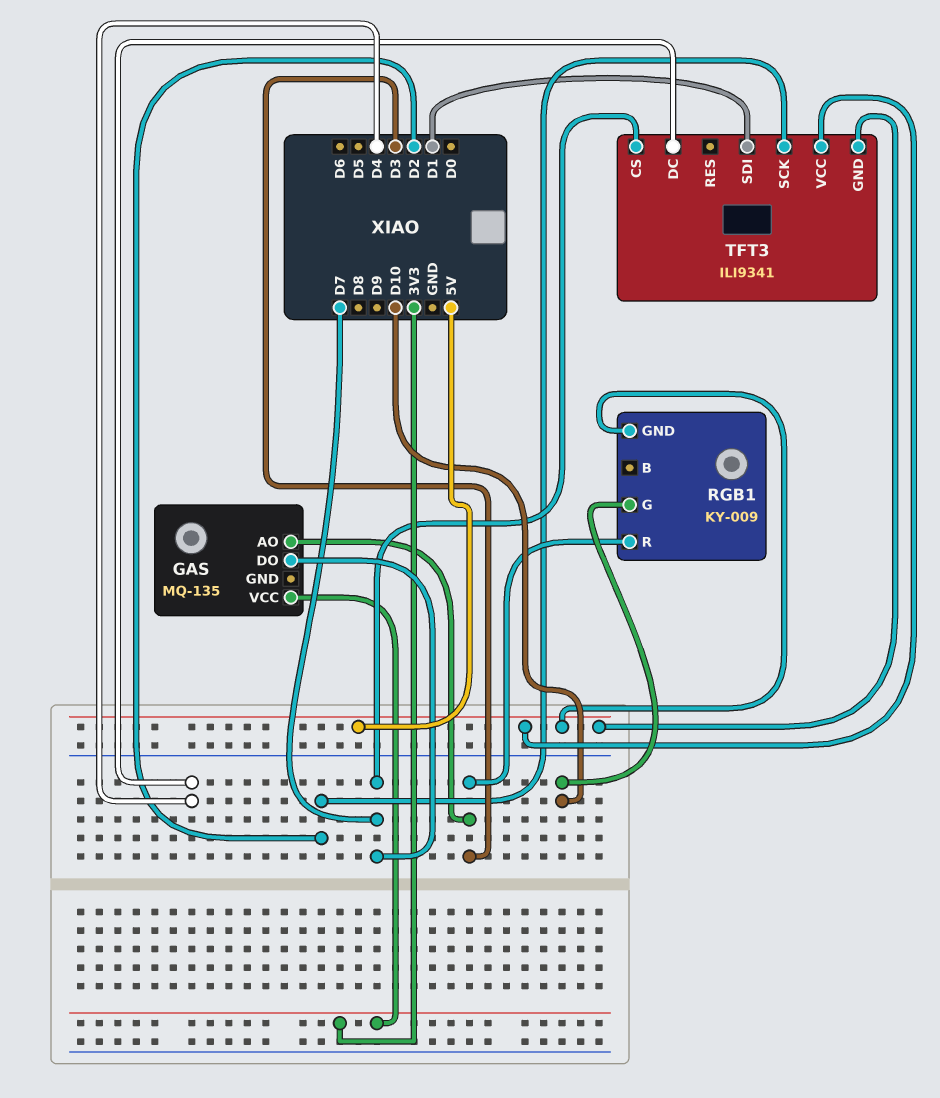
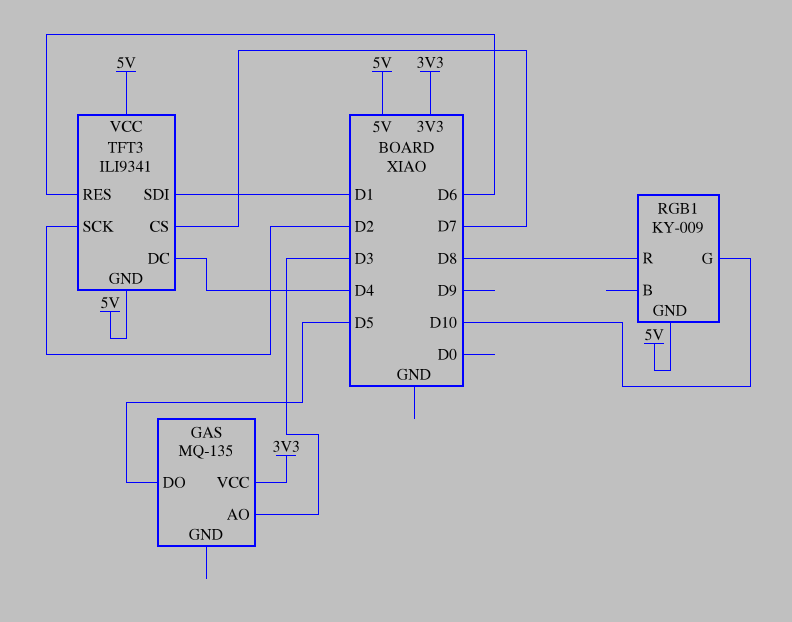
GAS pin DO: D7 -> D5
RGB1 pin R: D3 -> D8
TFT3 pin RES: none -> D6

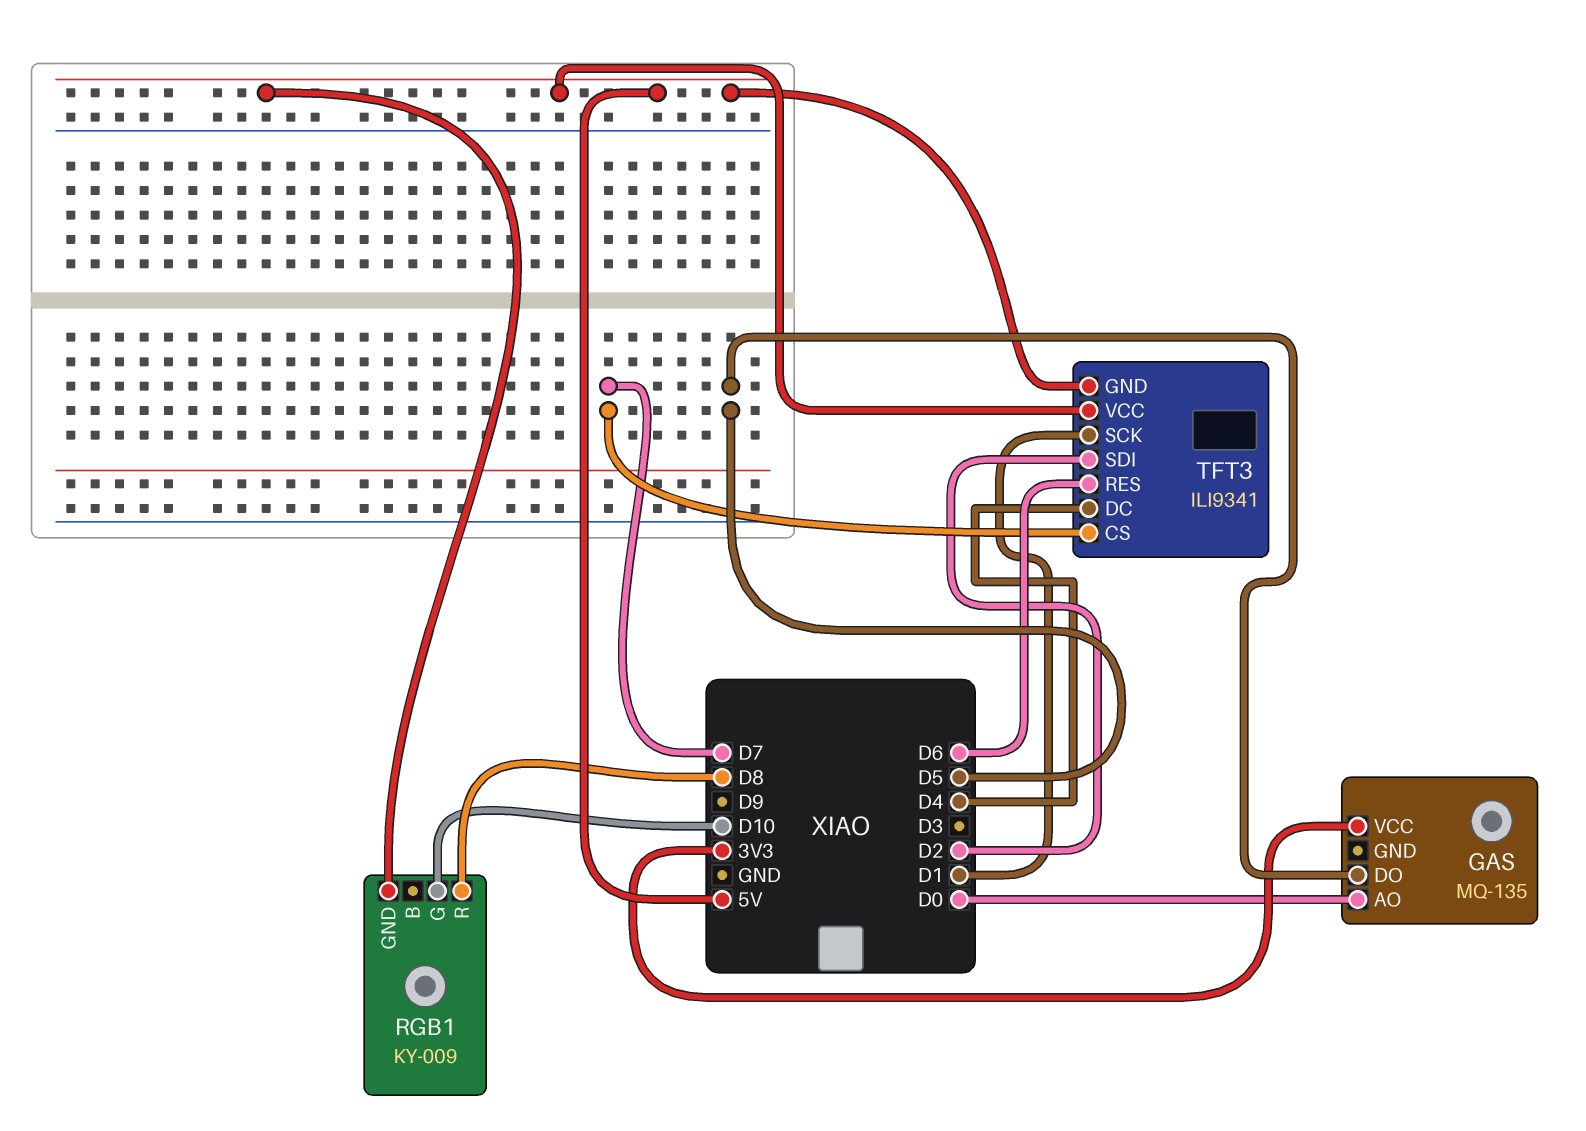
GAS pin AO: D3 -> D0
TFT3 pin SCK: D2 -> D1
TFT3 pin SDI: D1 -> D2

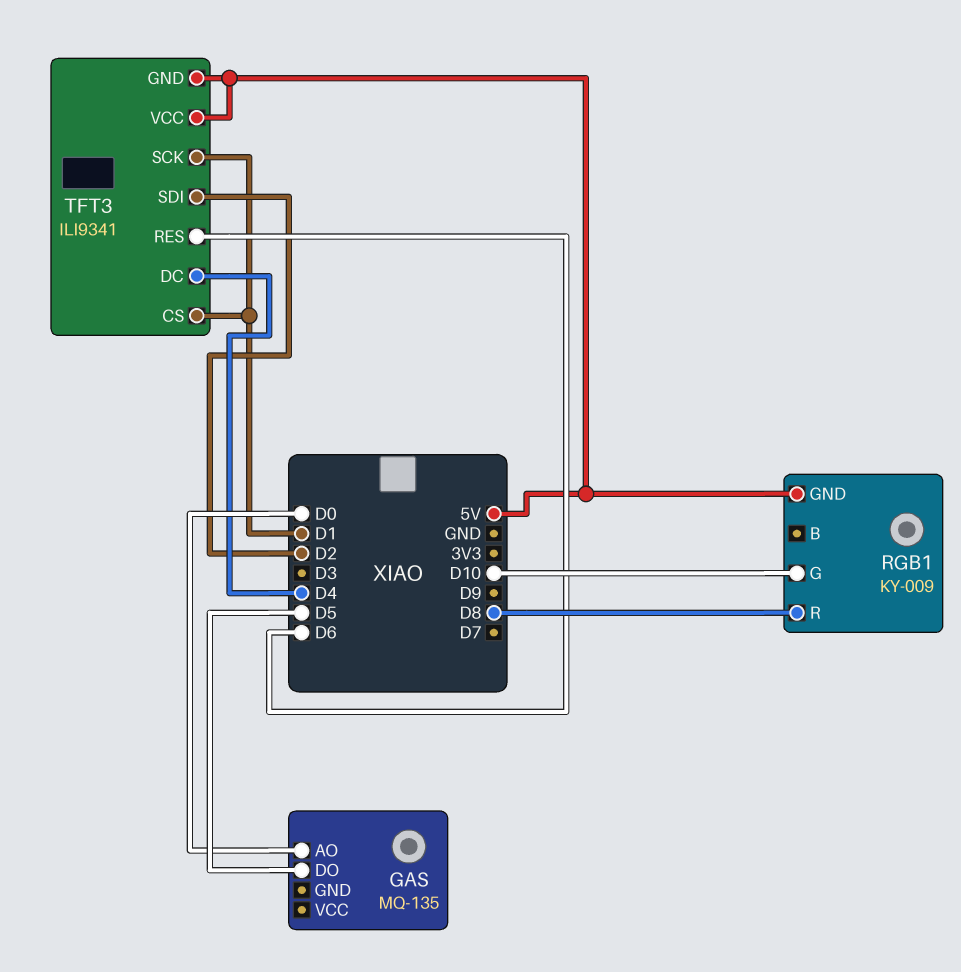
GAS pin VCC: 3V3 -> none
TFT3 pin CS: D7 -> D1

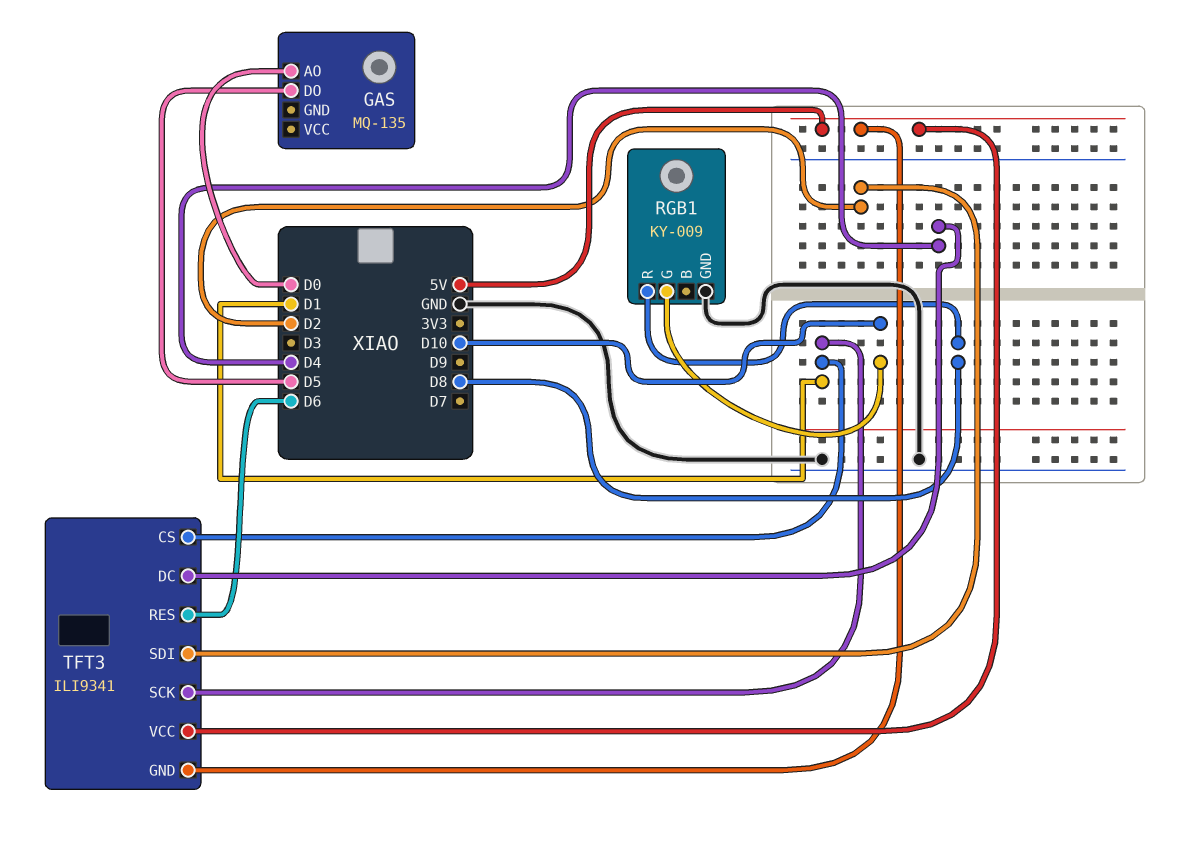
RGB1 pin GND: 5V -> GND

